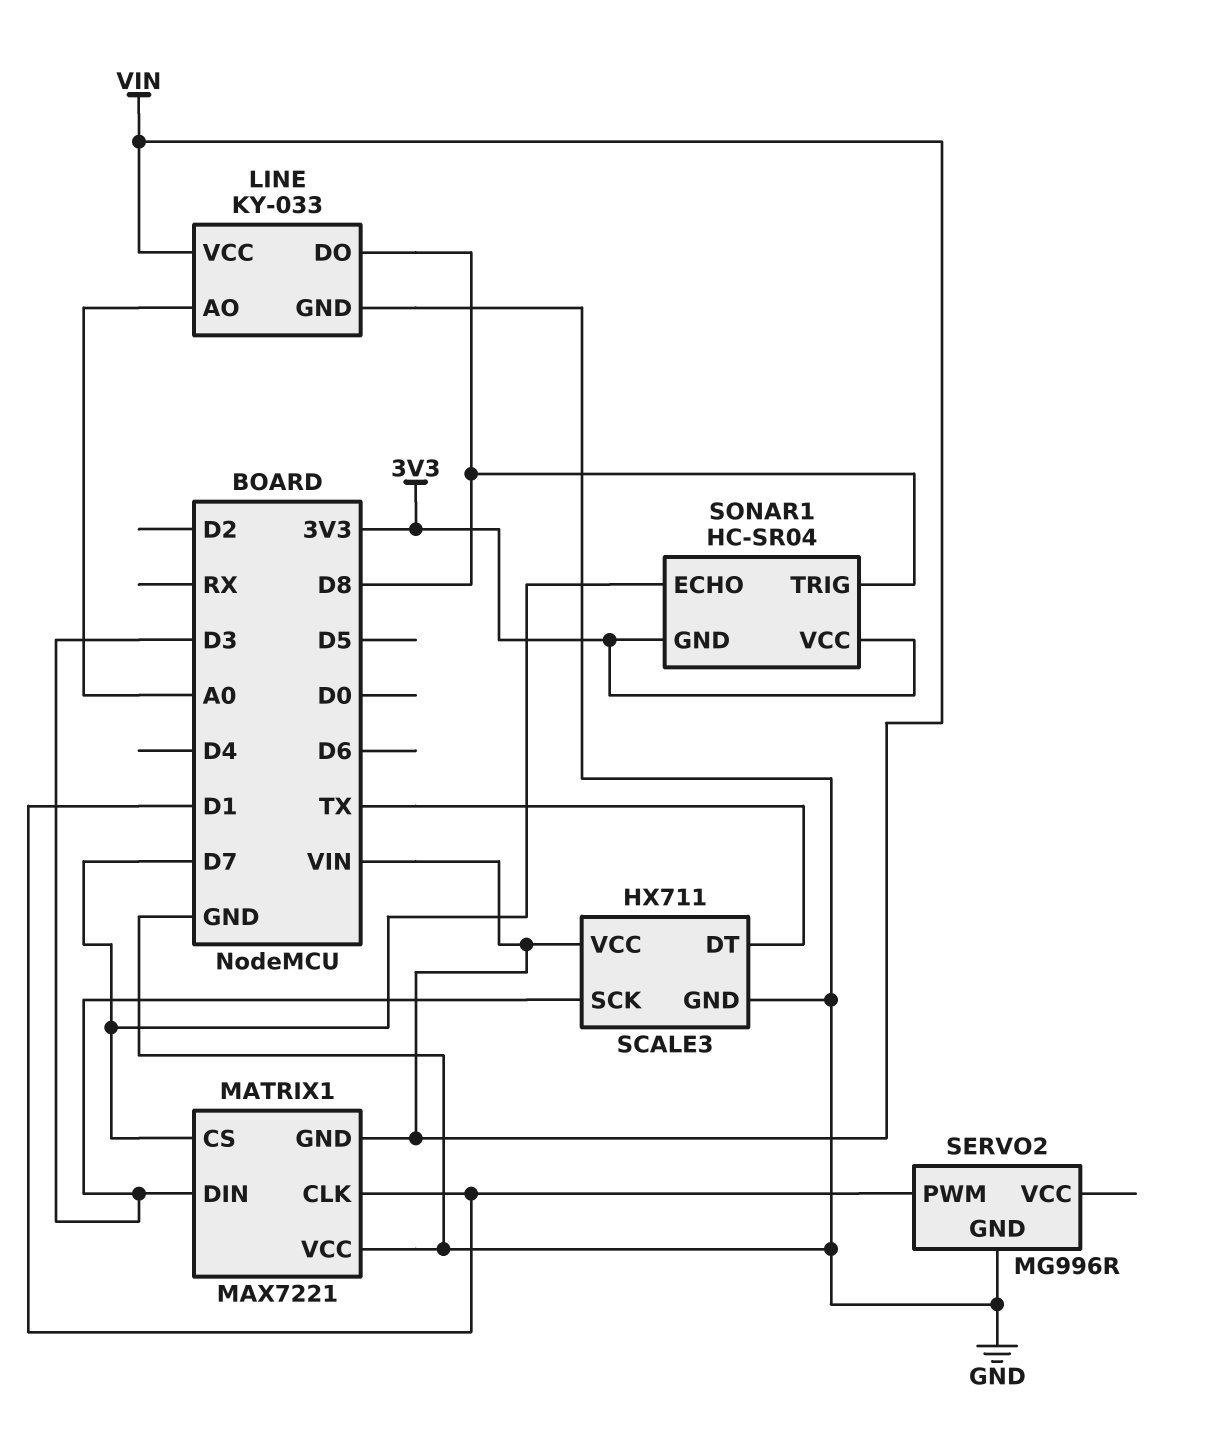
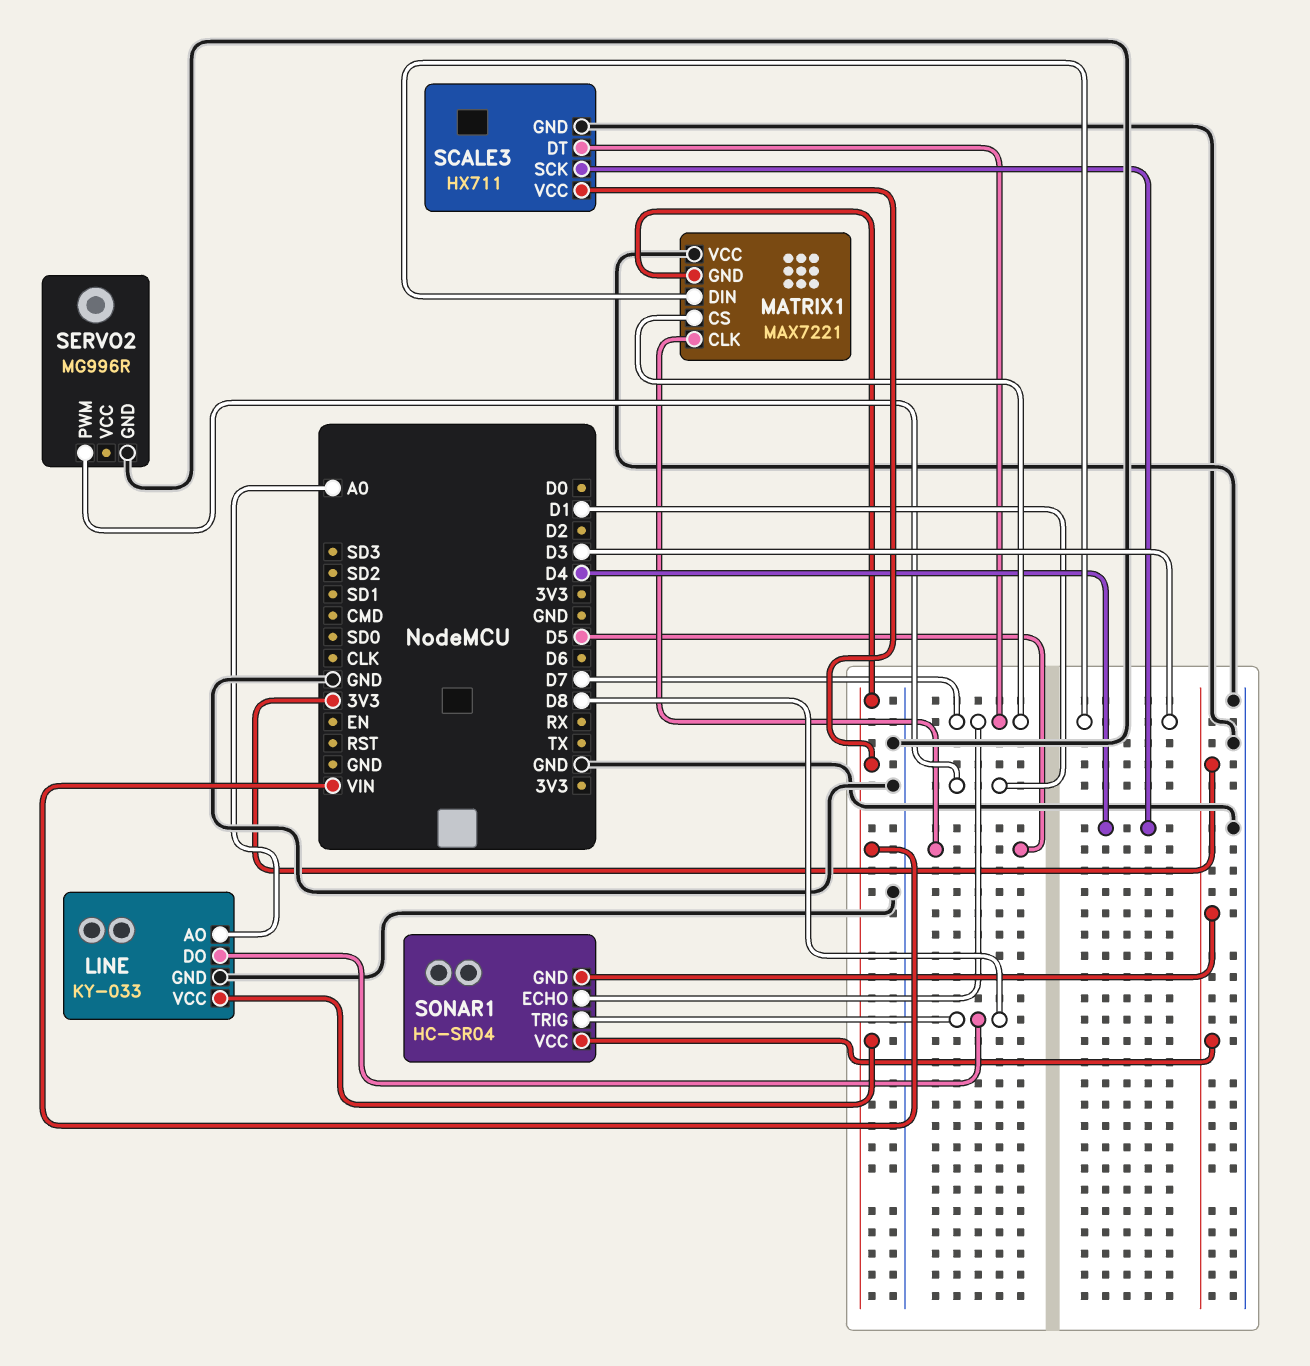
MATRIX1 pin CLK: D1 -> D5
SCALE3 pin DT: TX -> D7
SCALE3 pin SCK: D3 -> D4

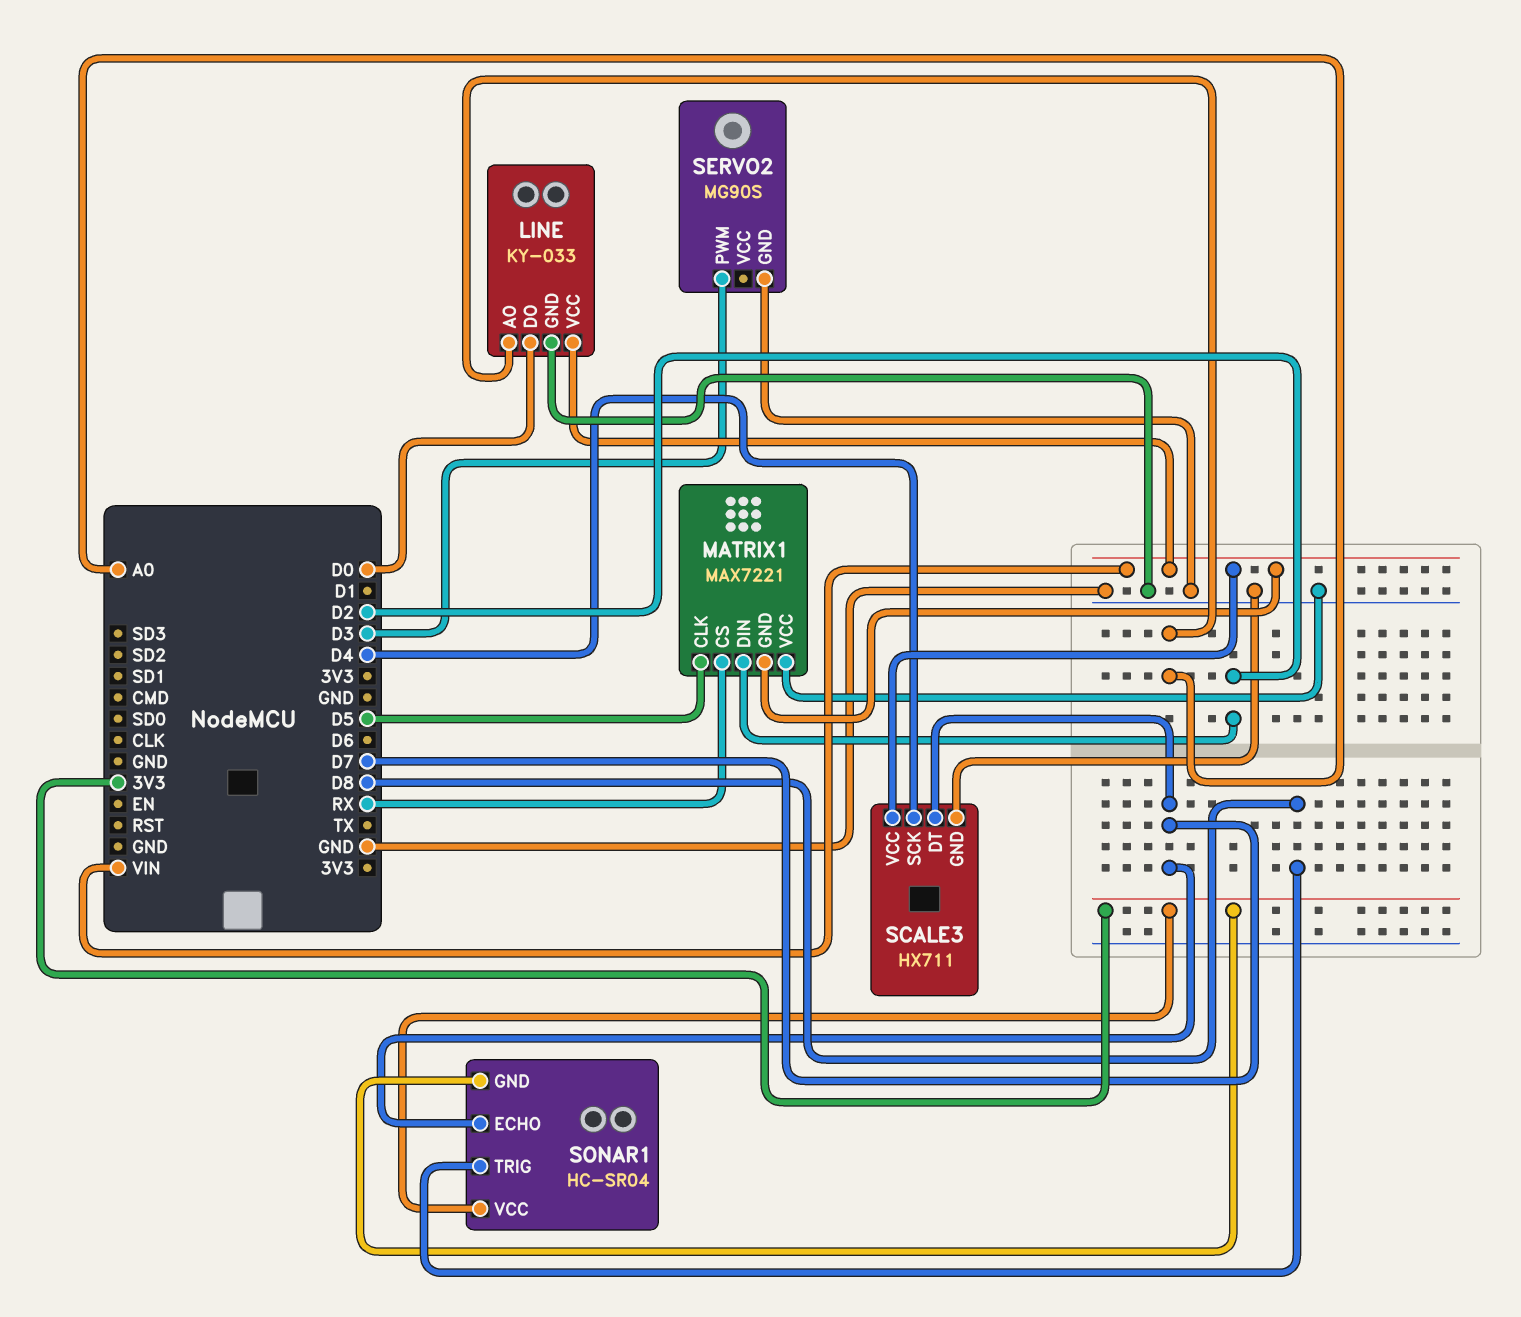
LINE pin DO: D8 -> D0
MATRIX1 pin CS: D7 -> RX
MATRIX1 pin DIN: D3 -> D2
SERVO2: MG996R -> MG90S
SERVO2 pin PWM: D1 -> D3

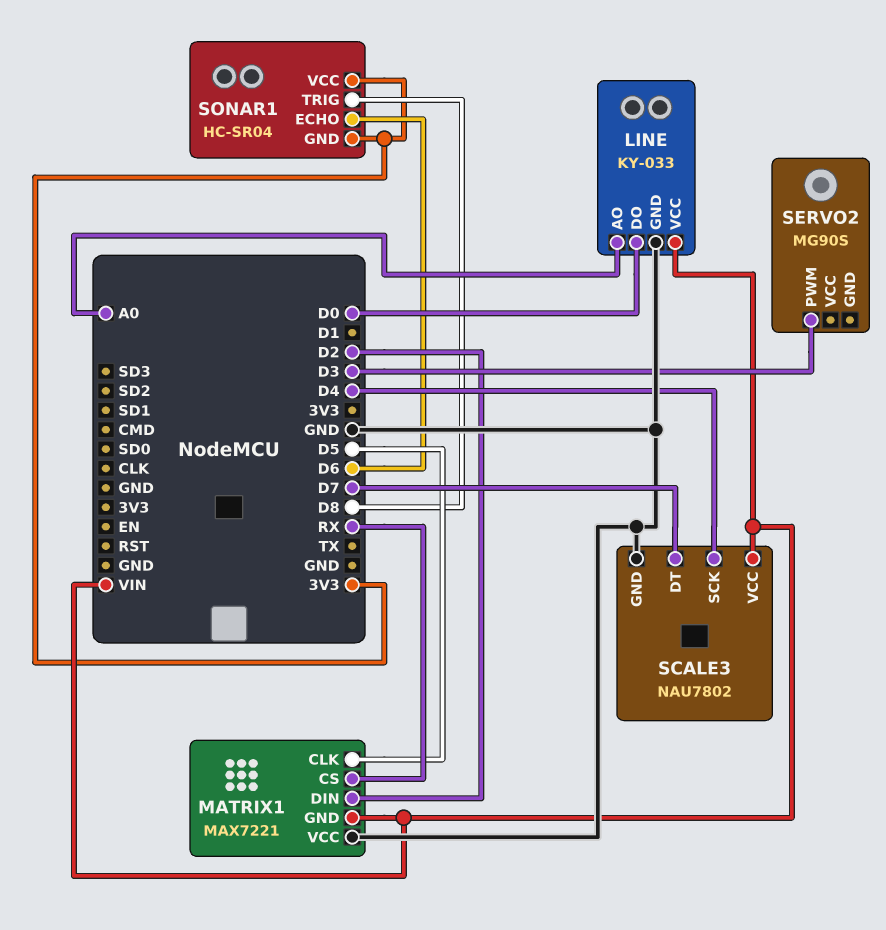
SCALE3: HX711 -> NAU7802
SERVO2 pin GND: GND -> none
SONAR1 pin ECHO: D7 -> D6

